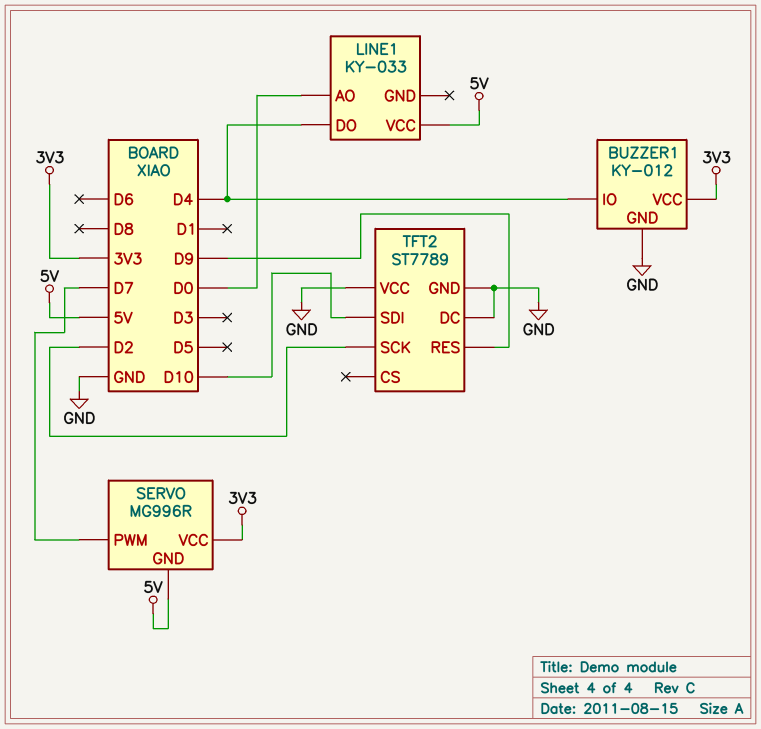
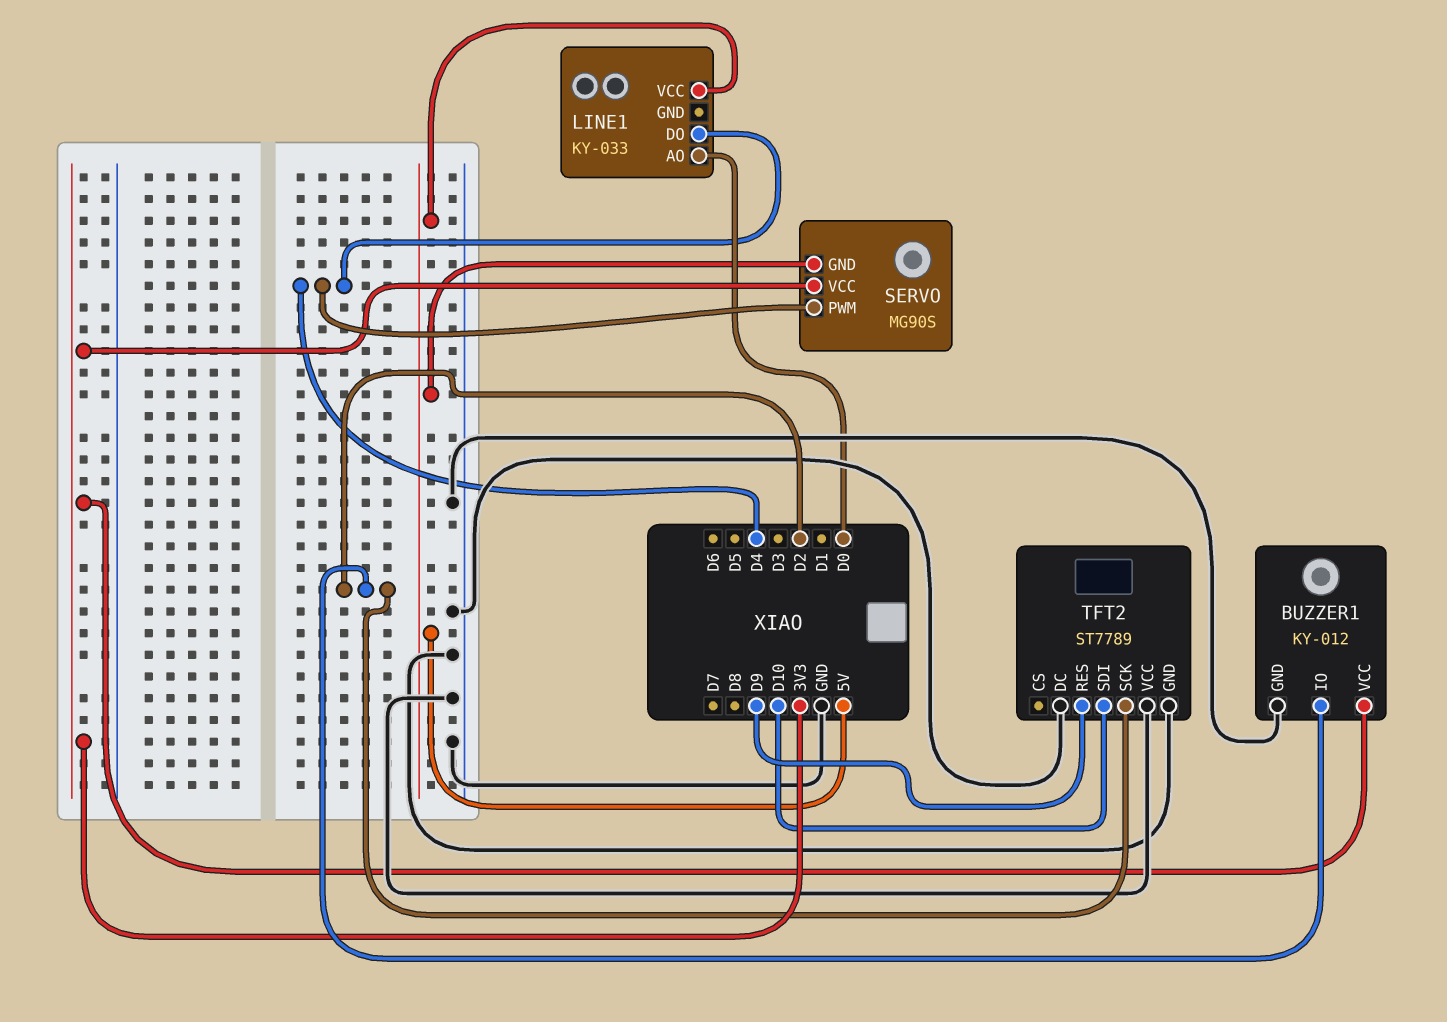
BUZZER1 pin IO: D4 -> D2
SERVO: MG996R -> MG90S
SERVO pin PWM: D7 -> D4

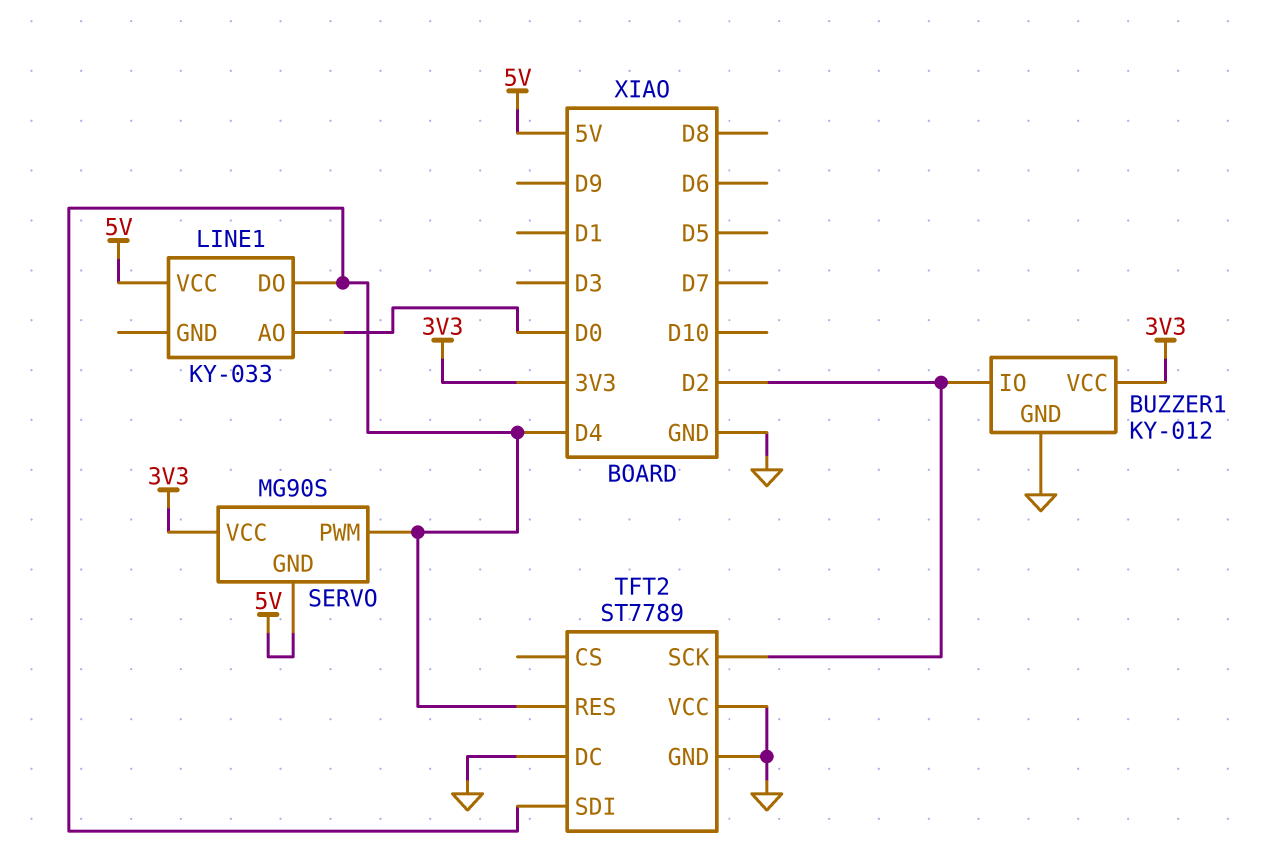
TFT2 pin RES: D9 -> D4
TFT2 pin SDI: D10 -> D4

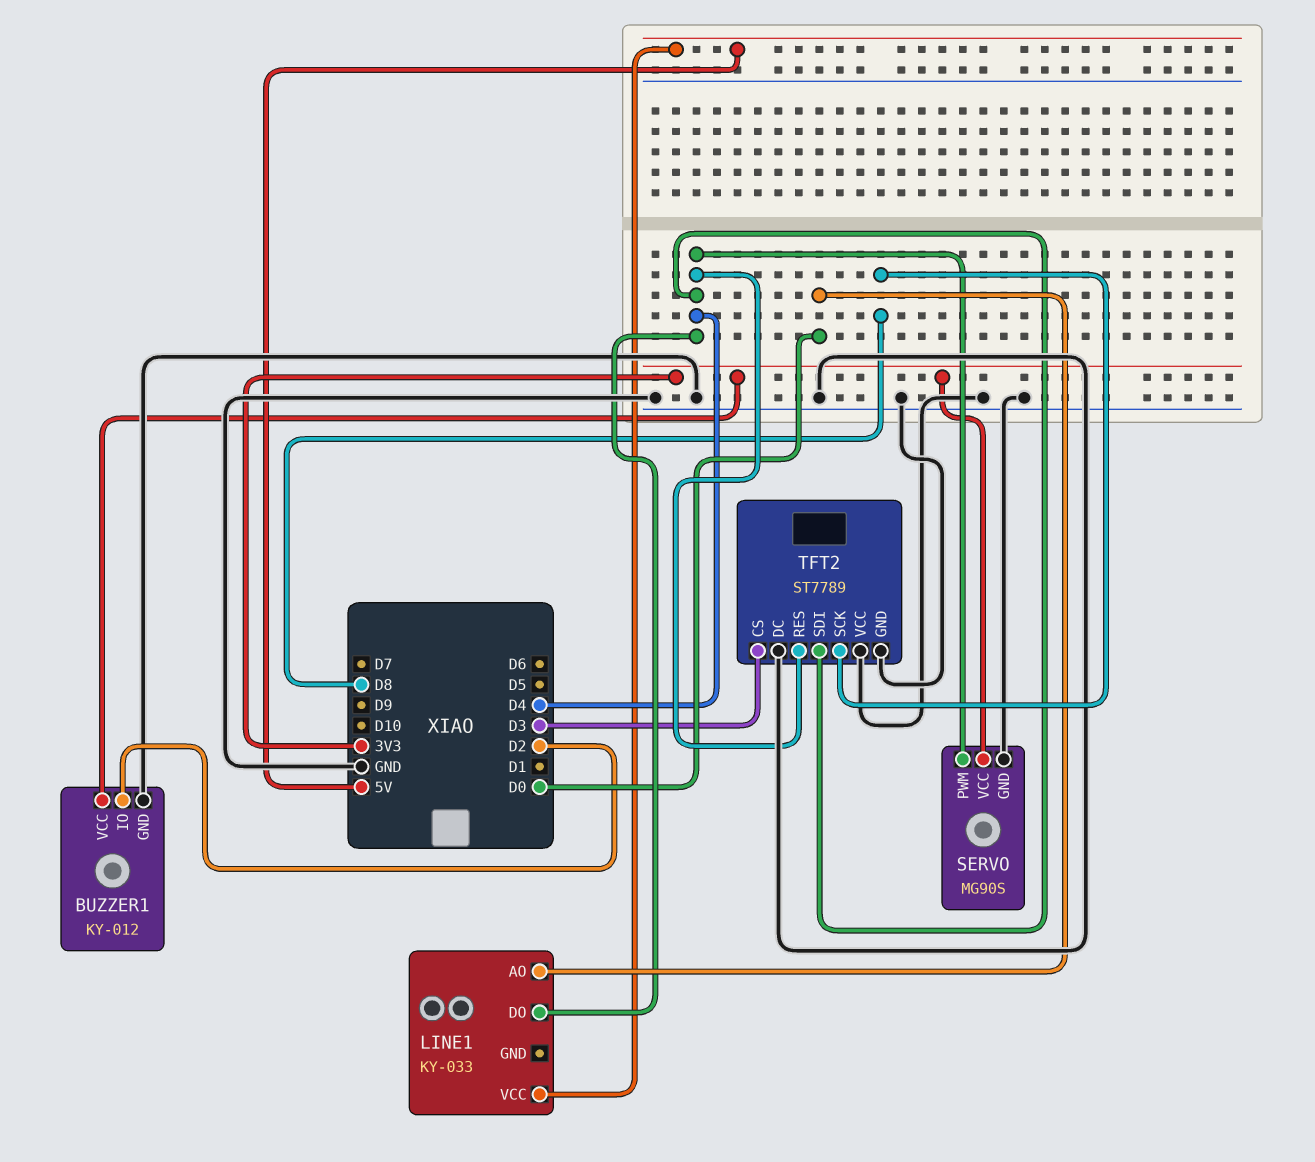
SERVO pin GND: 5V -> GND
TFT2 pin CS: none -> D3
TFT2 pin SCK: D2 -> D8

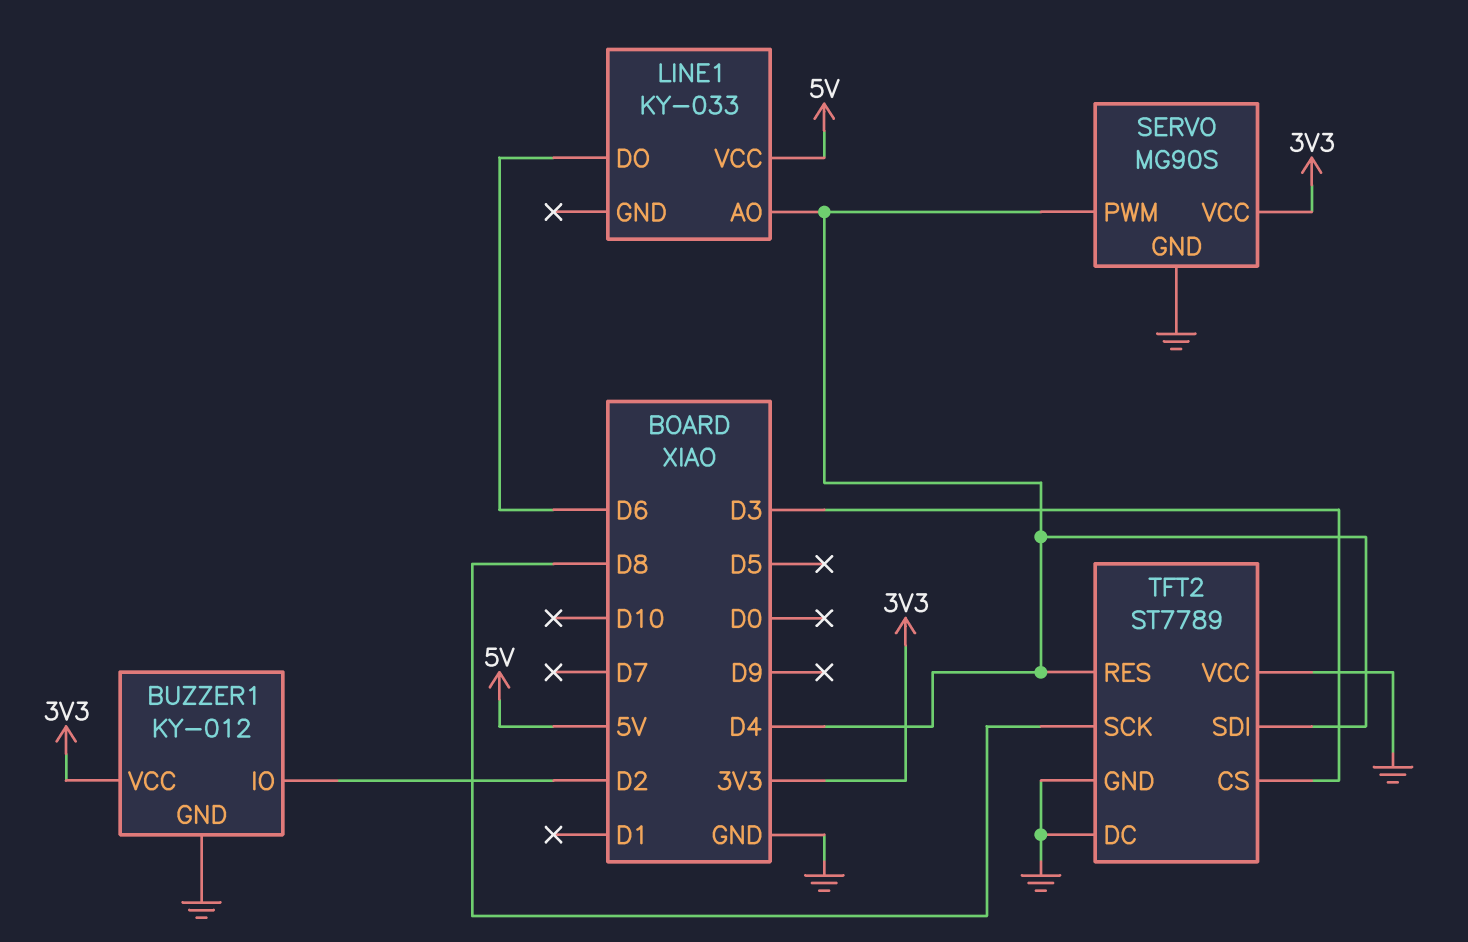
LINE1 pin AO: D0 -> D4
LINE1 pin DO: D4 -> D6

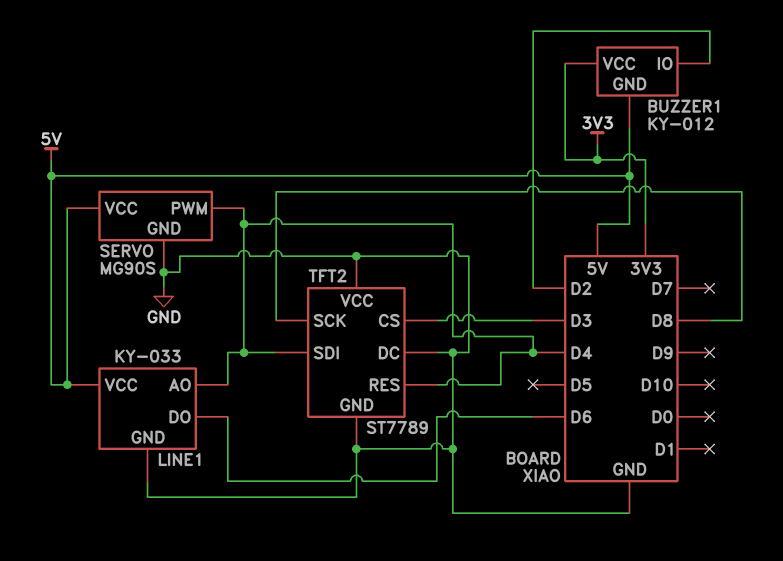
BUZZER1 pin GND: GND -> 5V
LINE1 pin GND: none -> GND
SERVO pin VCC: 3V3 -> 5V

